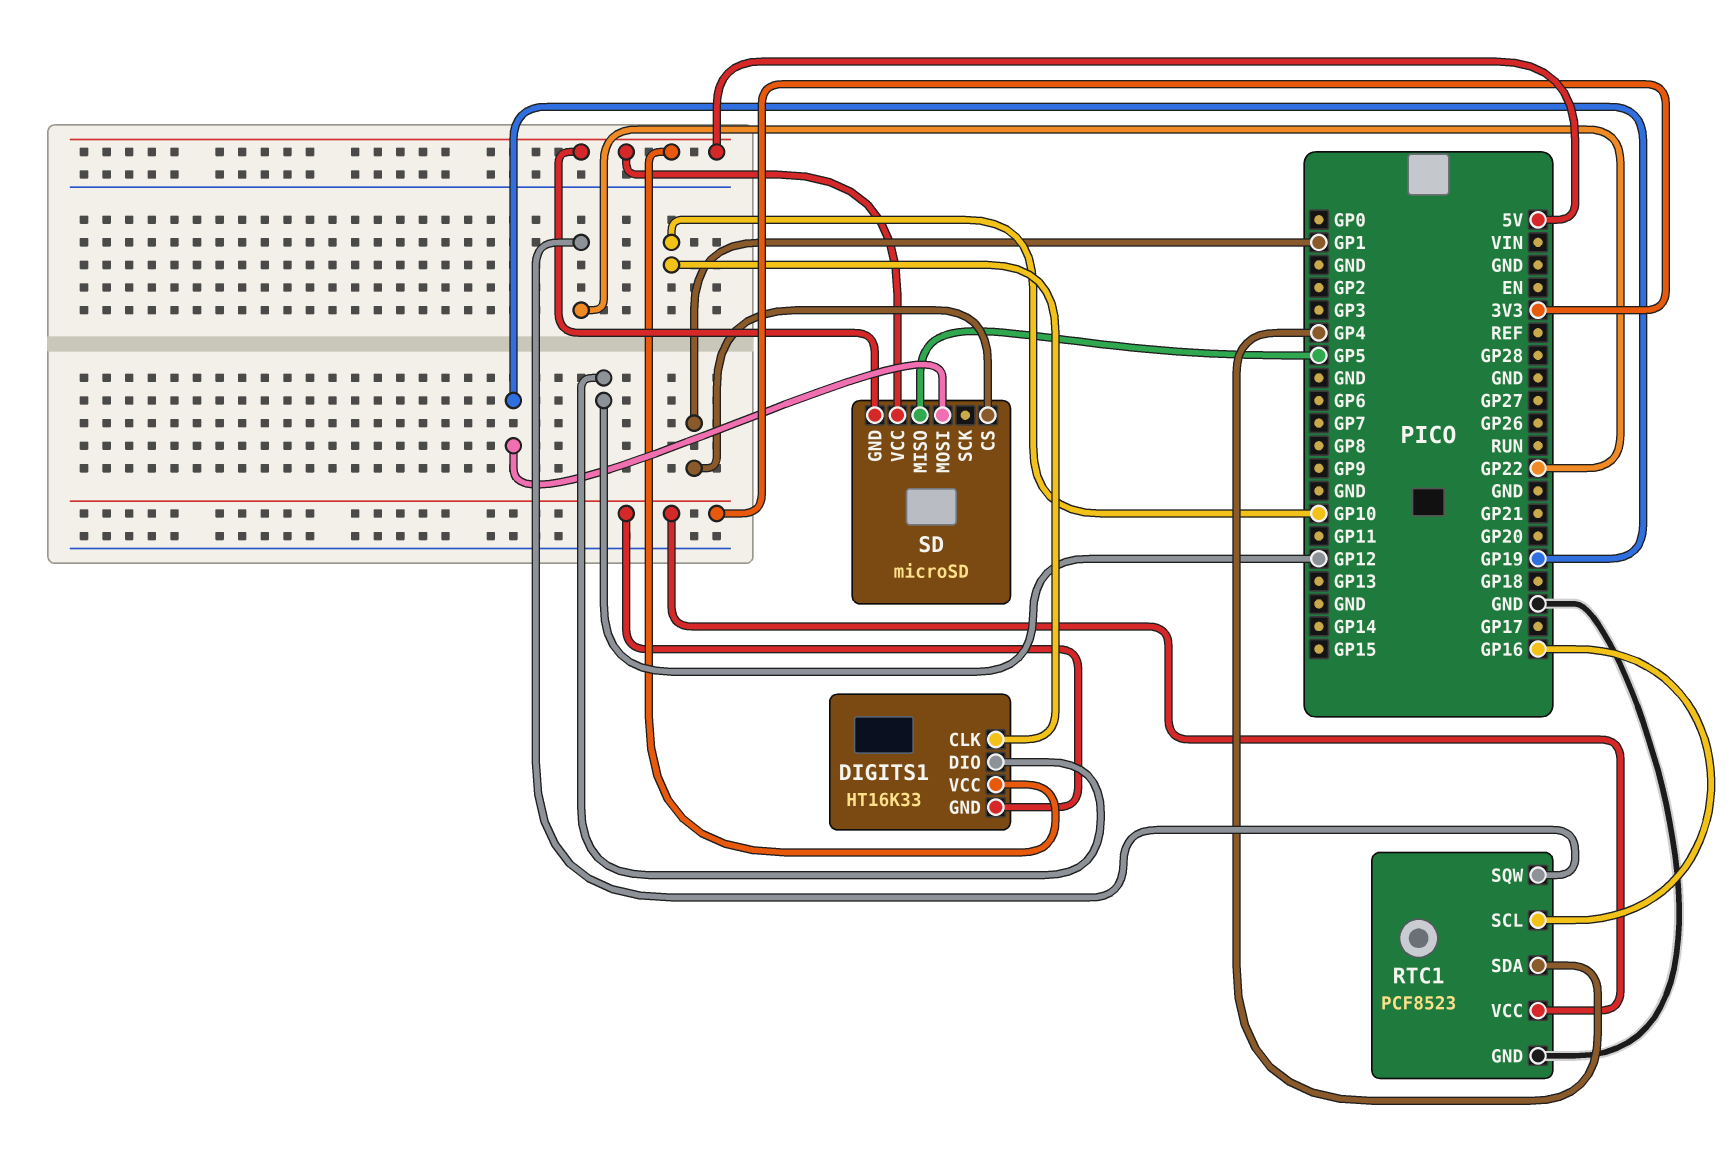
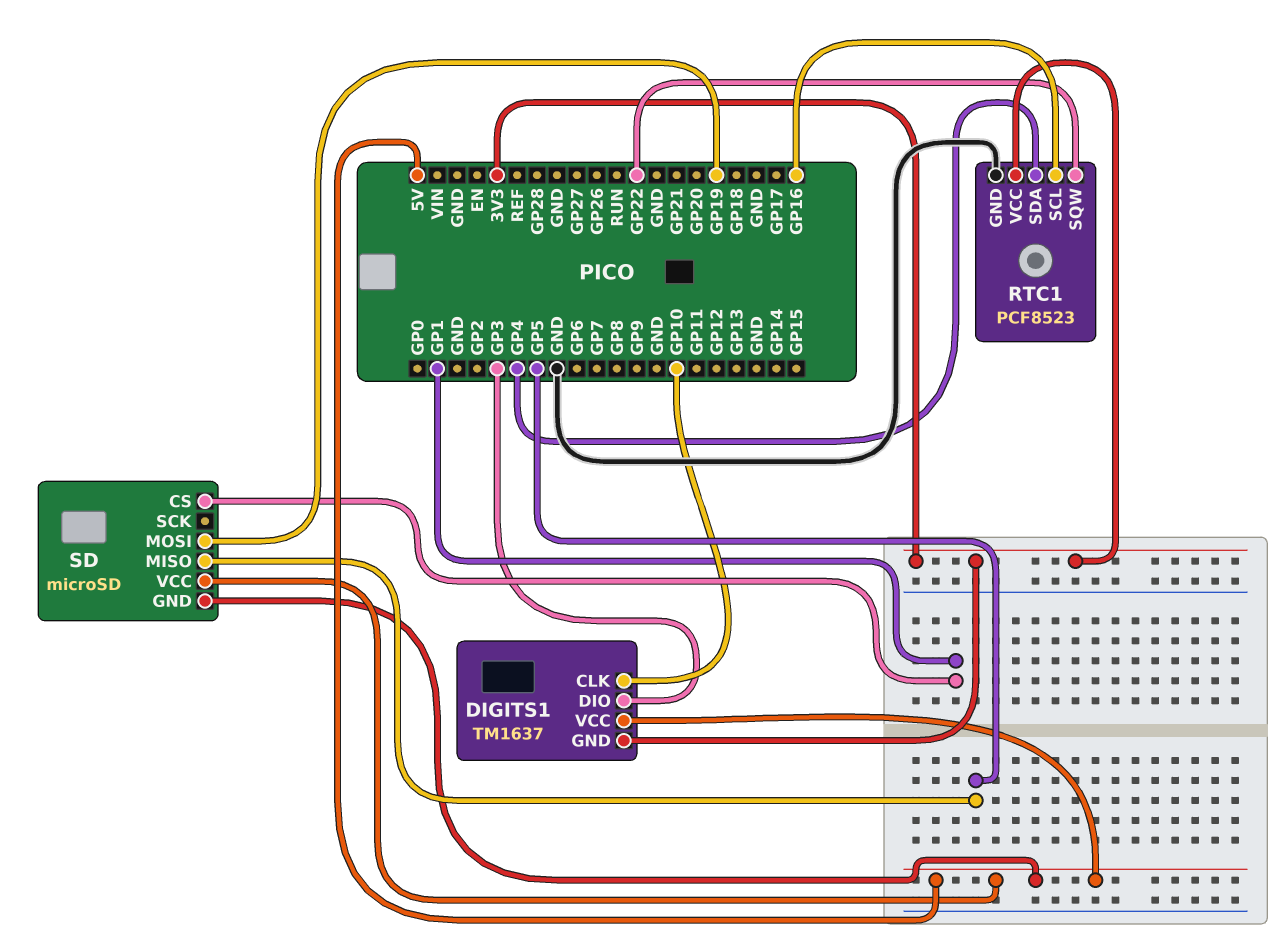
DIGITS1: HT16K33 -> TM1637
DIGITS1 pin DIO: GP12 -> GP3

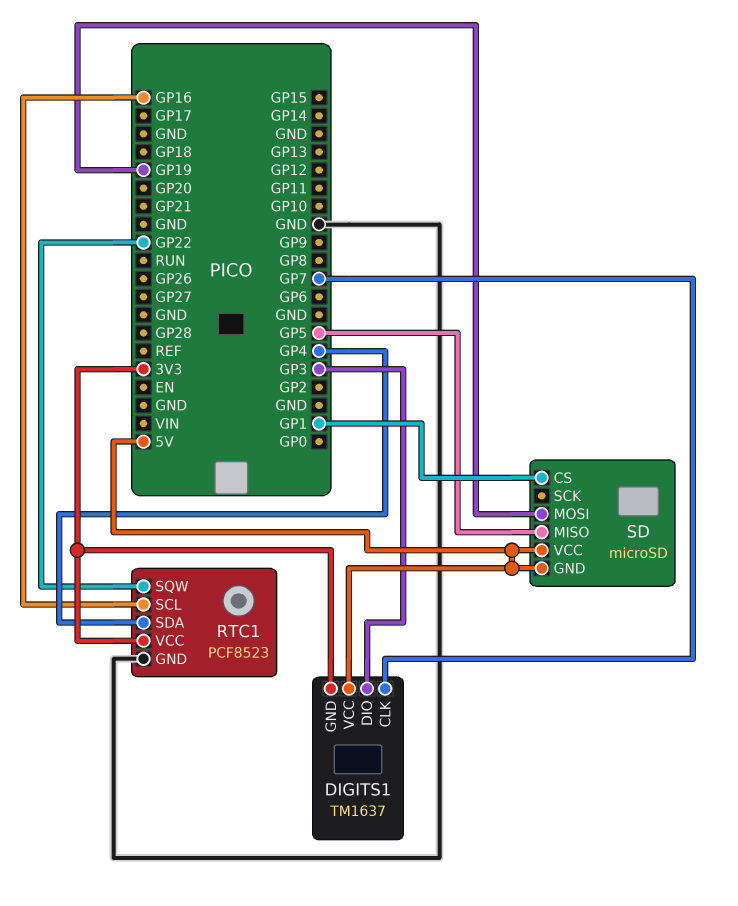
DIGITS1 pin CLK: GP10 -> GP7

